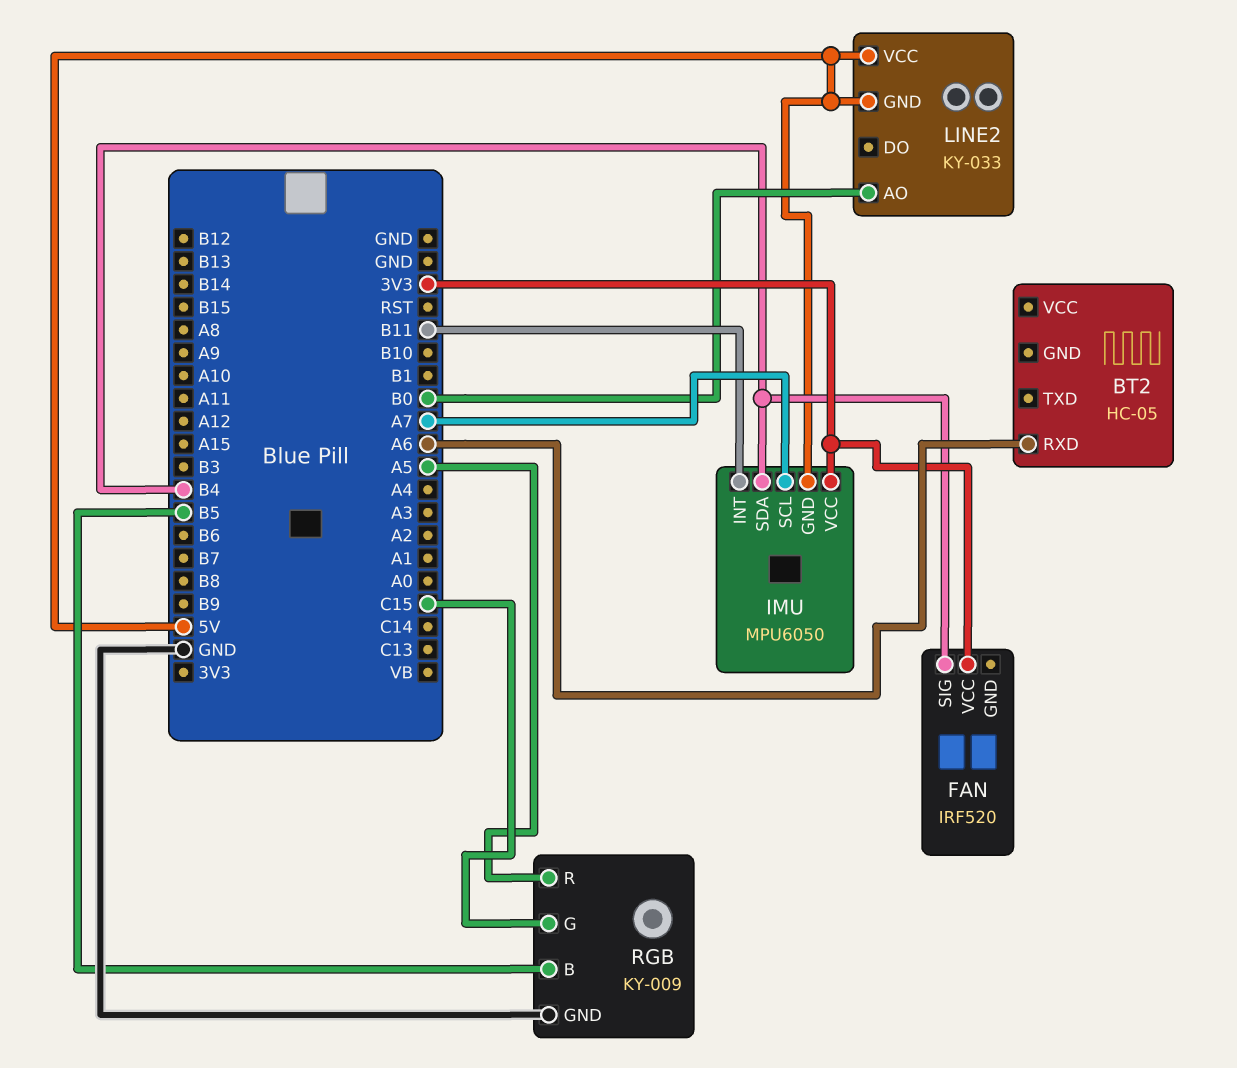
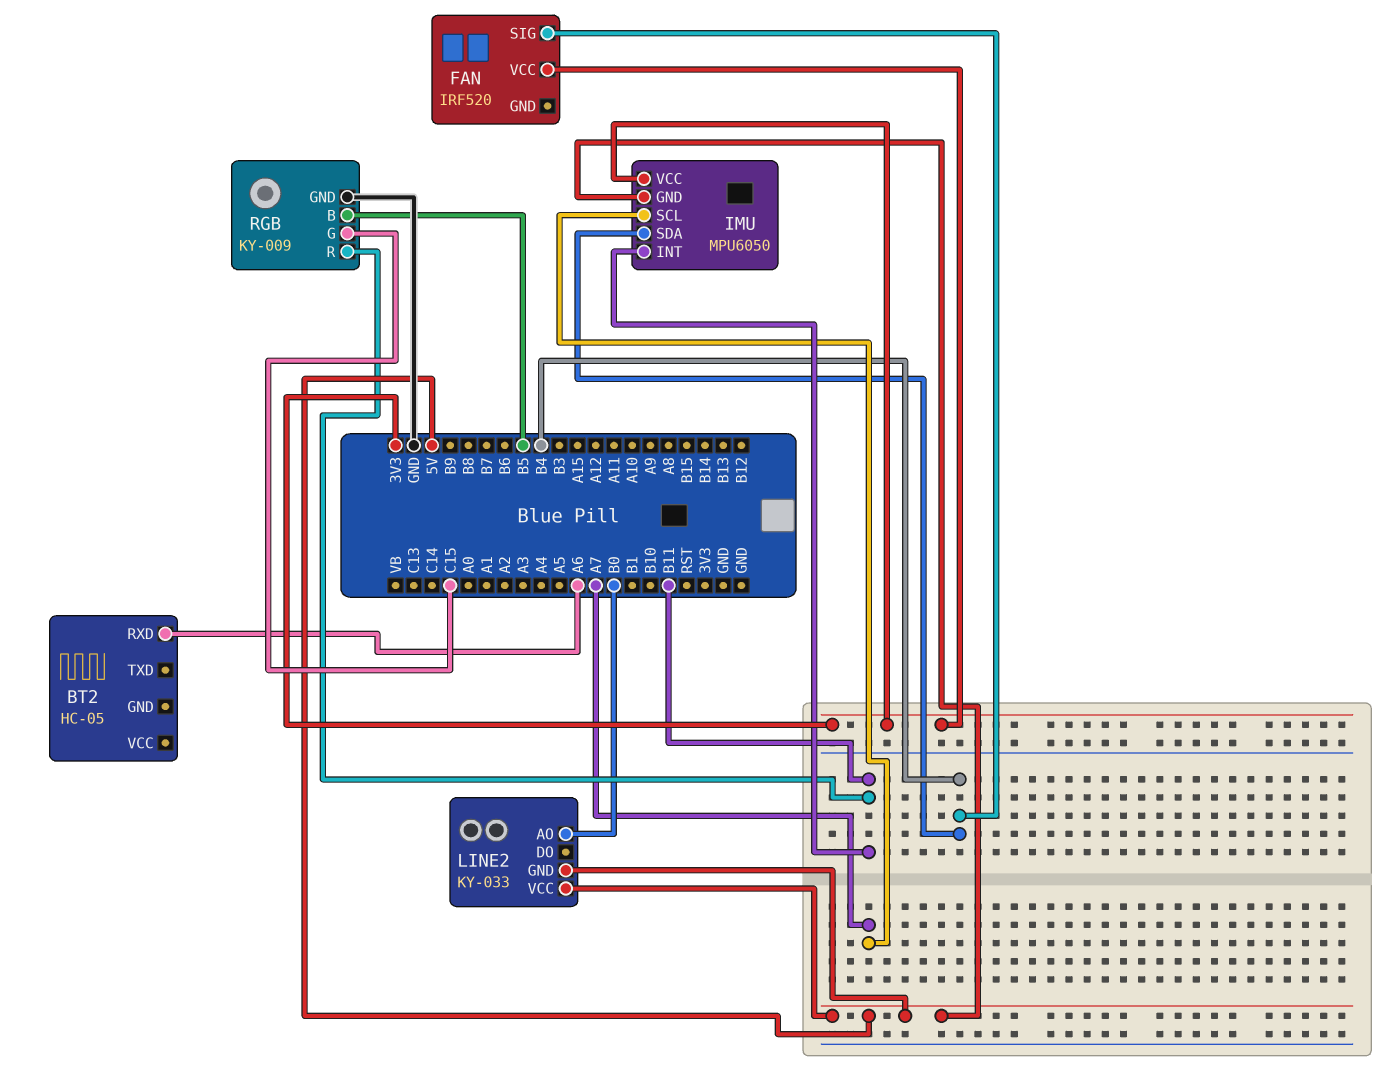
RGB pin R: A5 -> B11

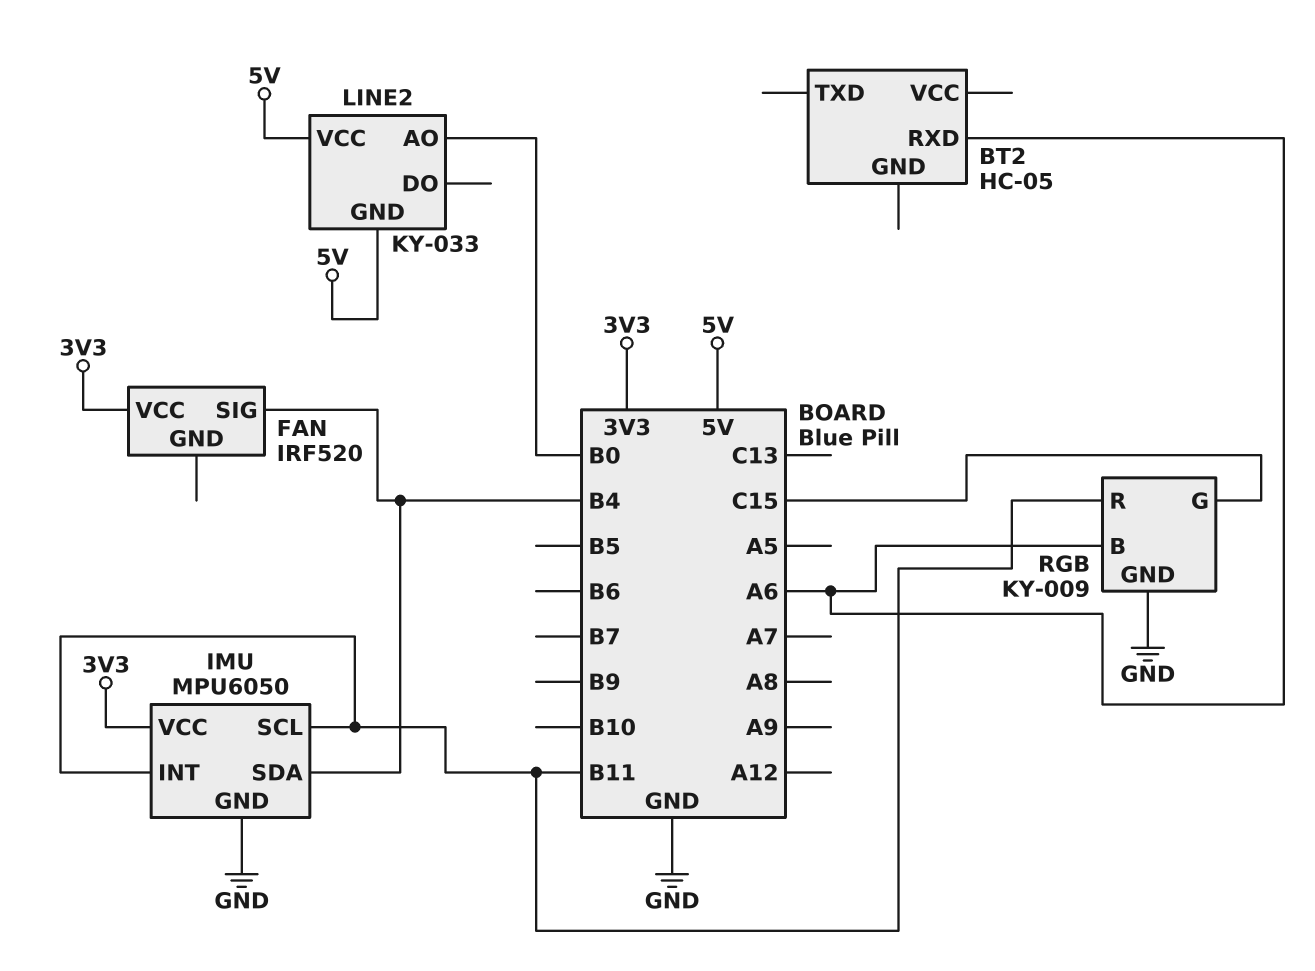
IMU pin GND: 5V -> GND
IMU pin SCL: A7 -> B11
RGB pin B: B5 -> A6

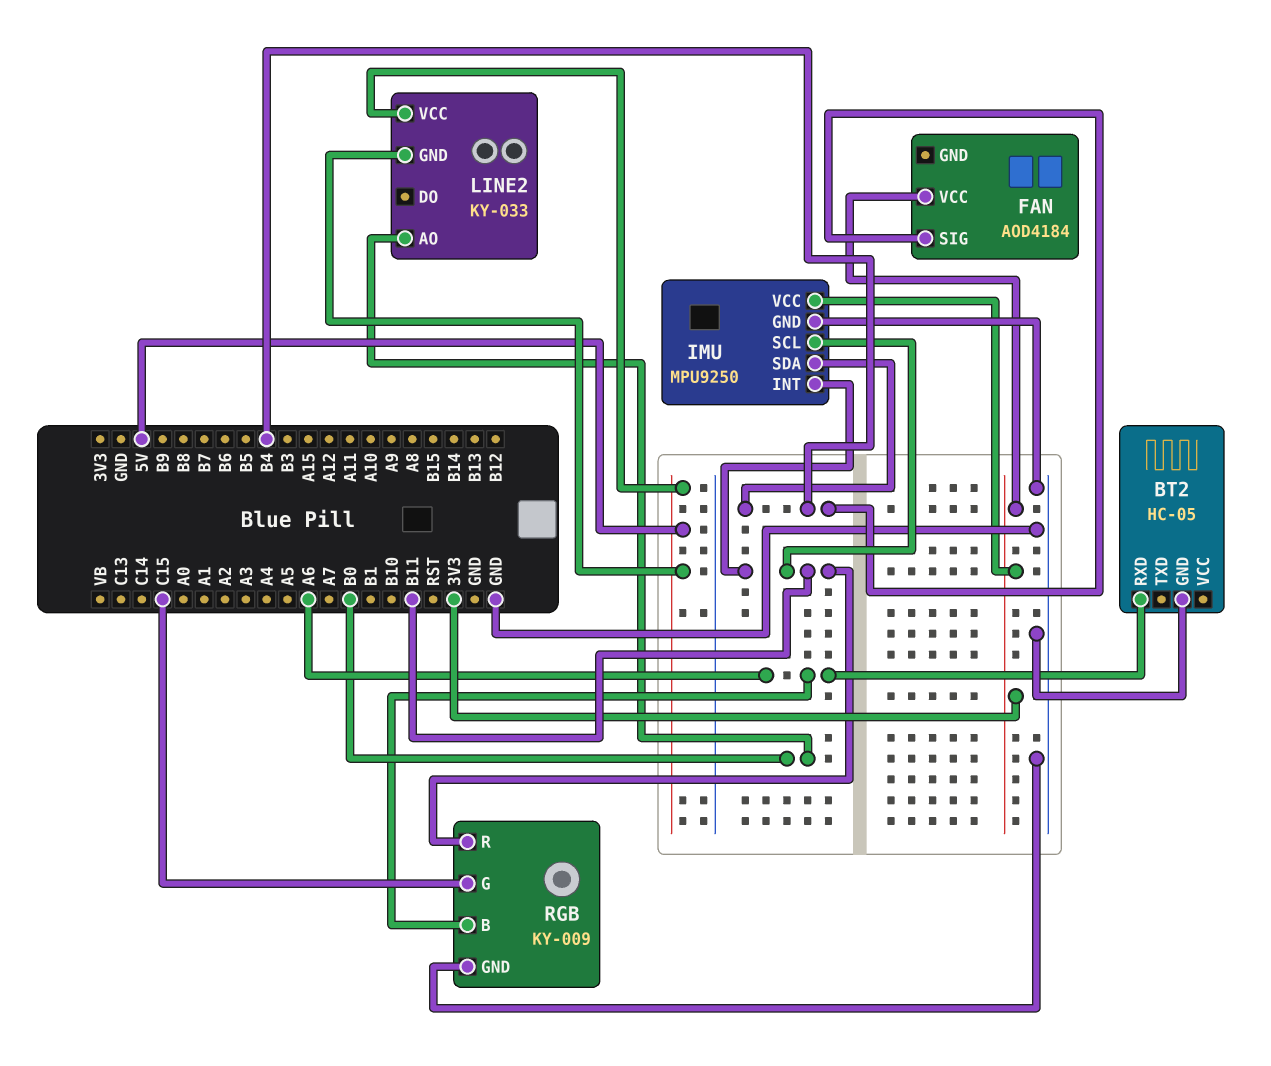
BT2 pin GND: none -> GND
FAN: IRF520 -> AOD4184
IMU: MPU6050 -> MPU9250

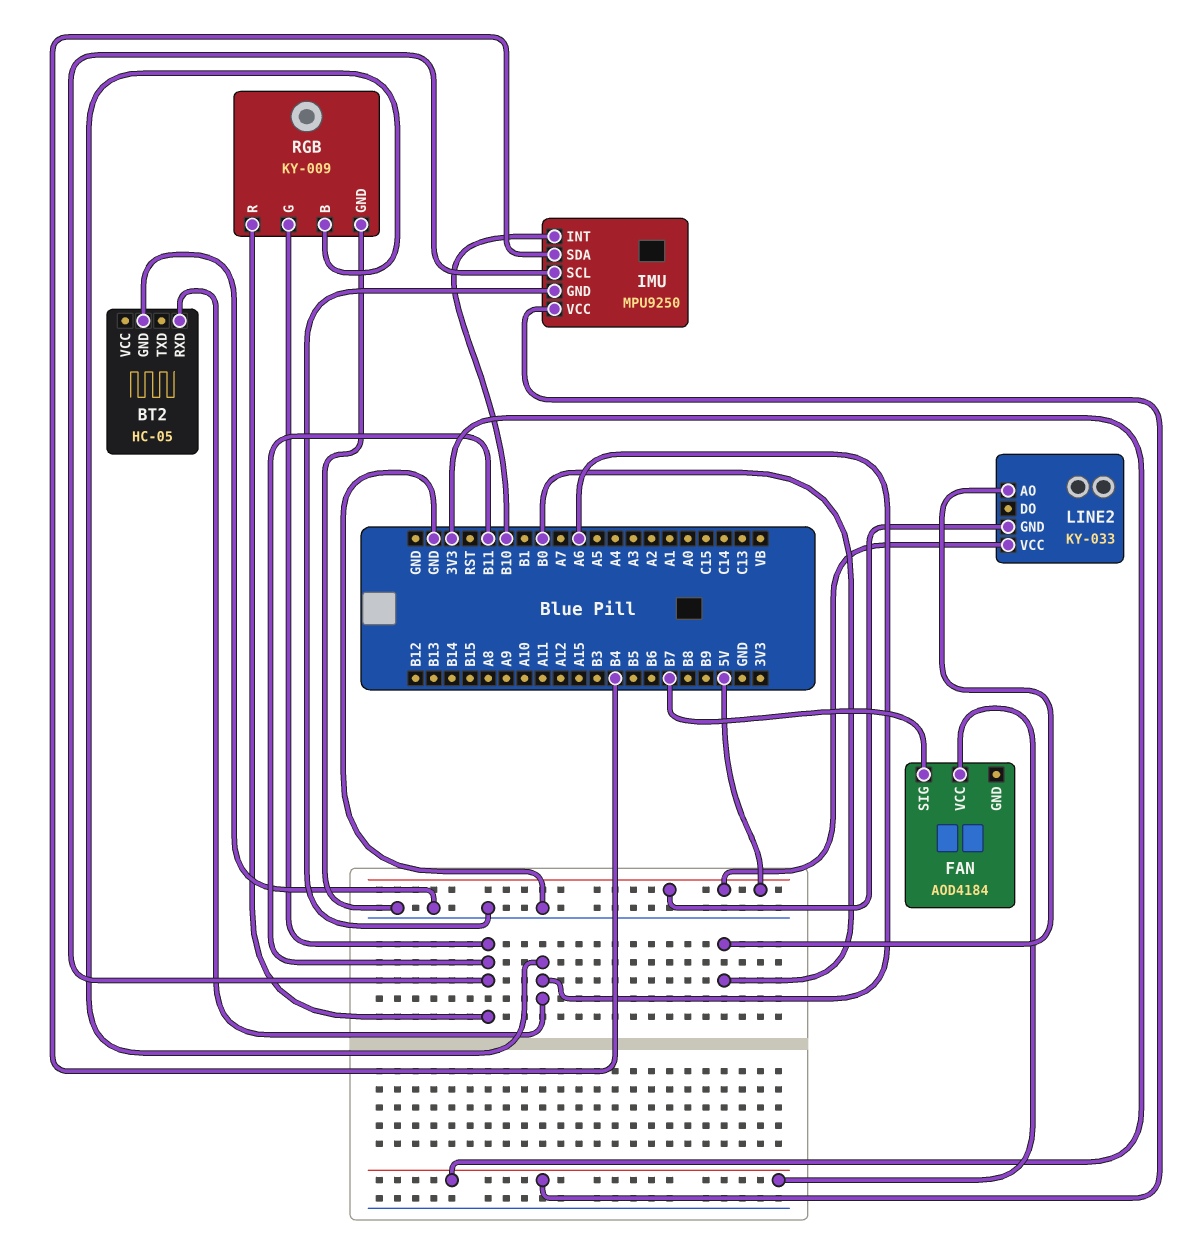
FAN pin SIG: B4 -> B7
IMU pin INT: B11 -> B10
RGB pin G: C15 -> B11

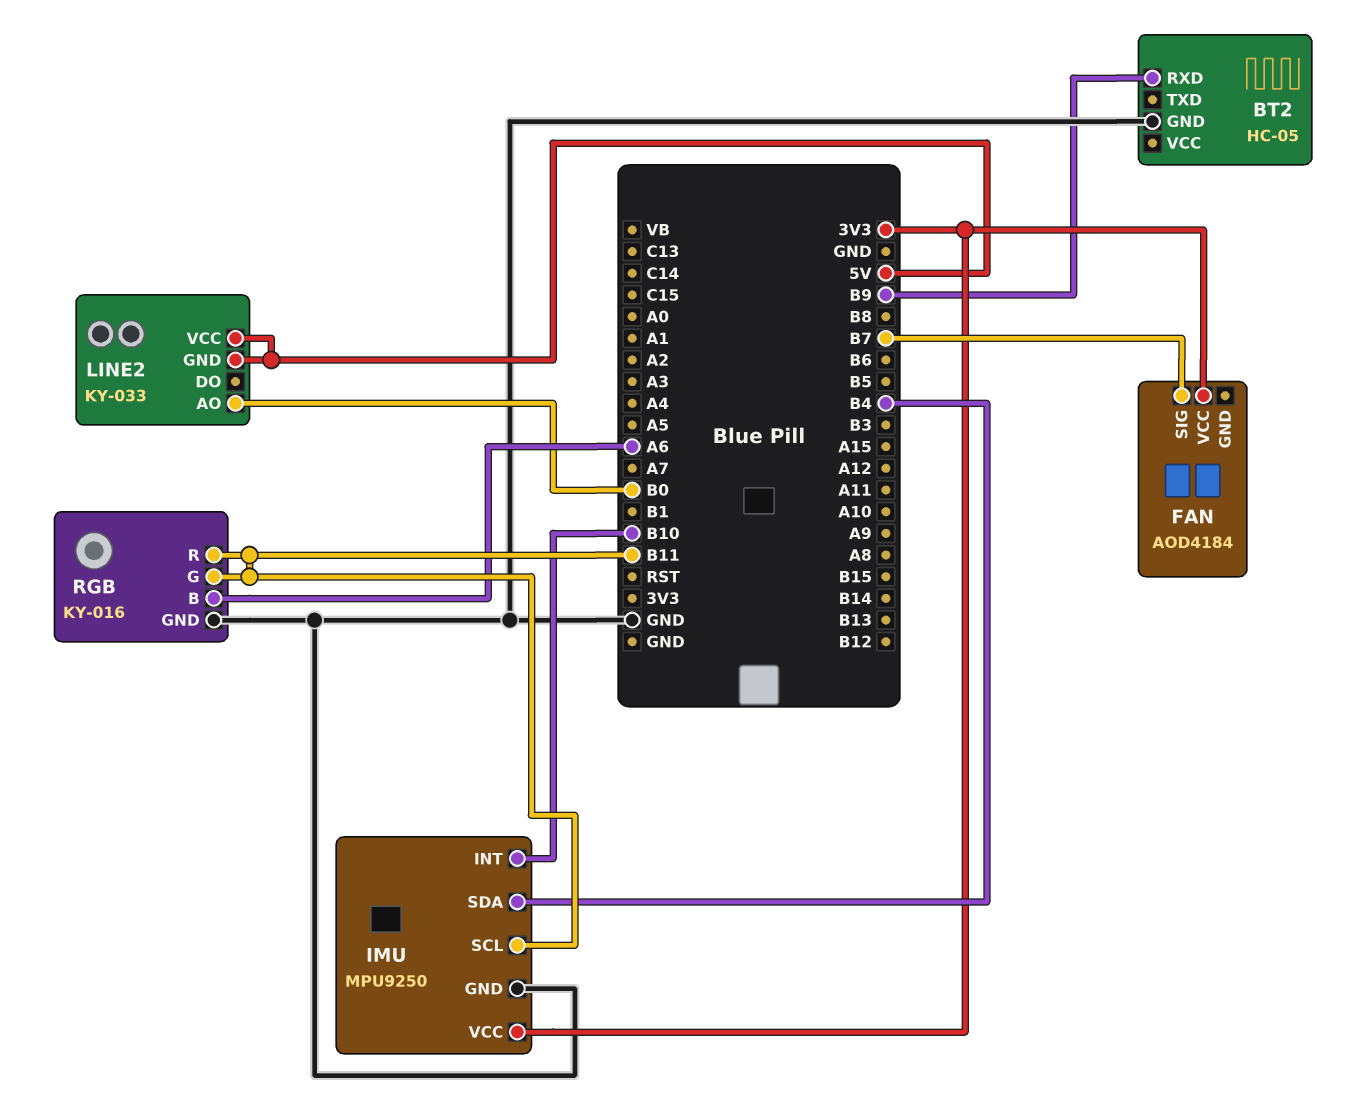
BT2 pin RXD: A6 -> B9
RGB: KY-009 -> KY-016

